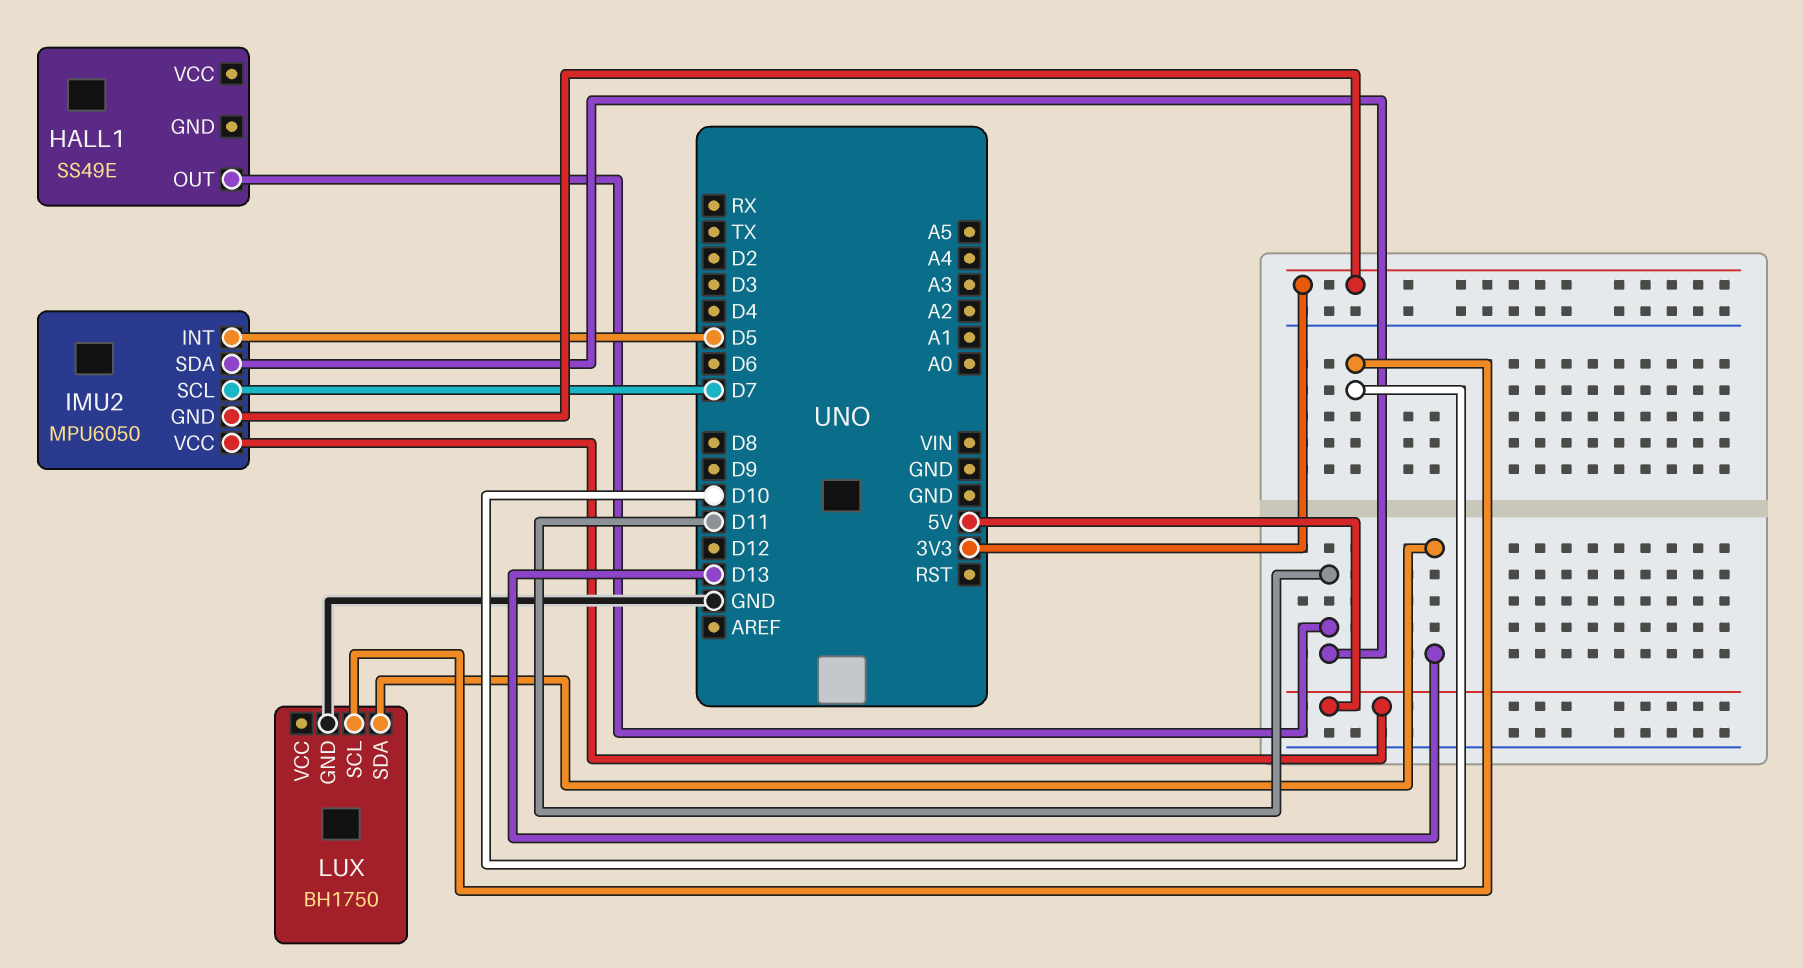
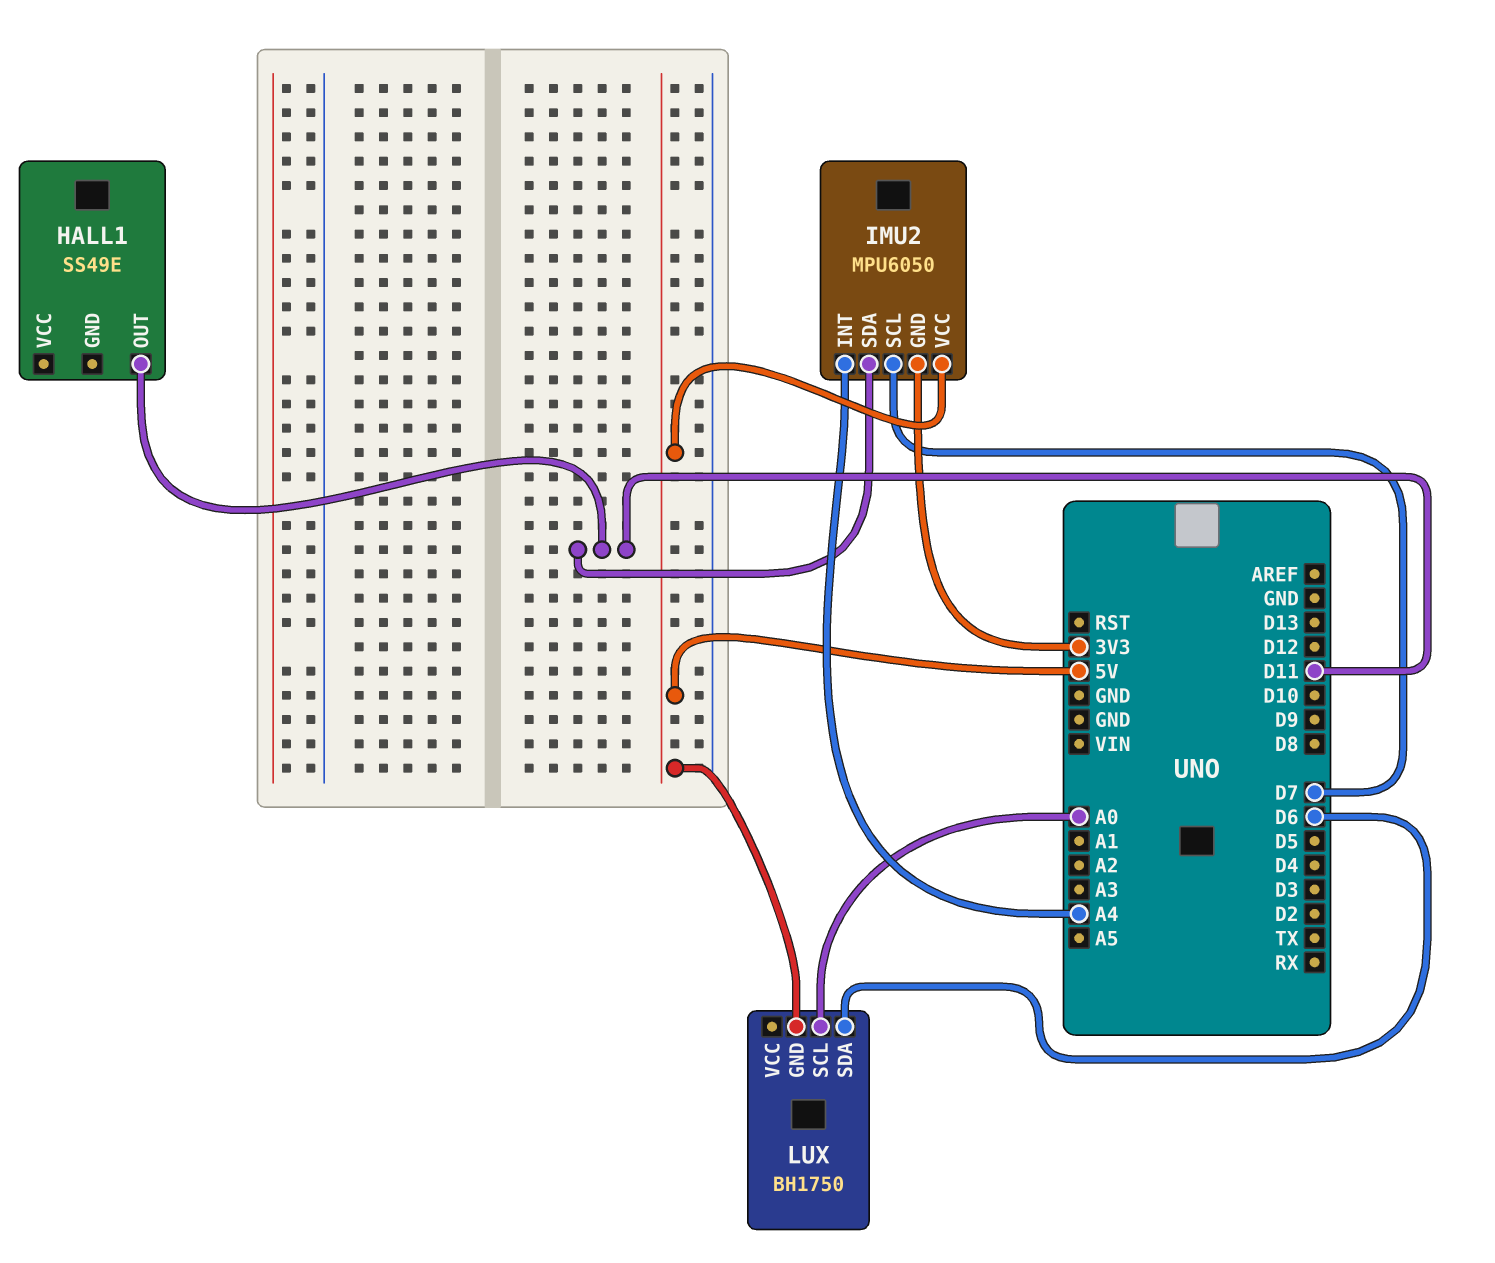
IMU2 pin INT: D5 -> A4
LUX pin GND: GND -> 5V
LUX pin SCL: D10 -> A0
LUX pin SDA: D13 -> D6

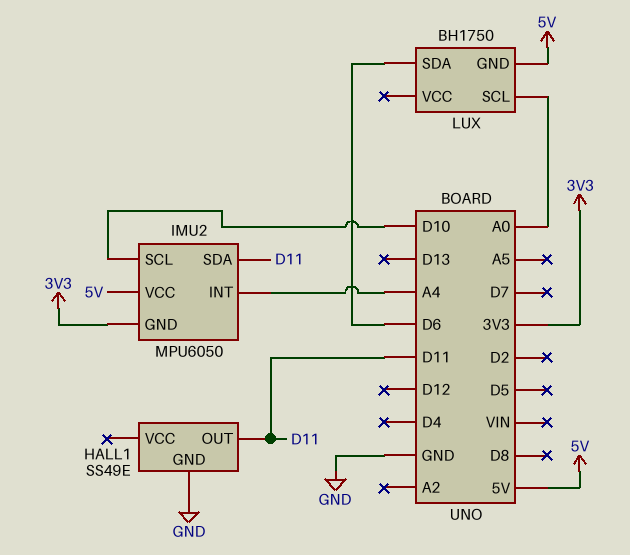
HALL1 pin GND: none -> GND
IMU2 pin SCL: D7 -> D10

